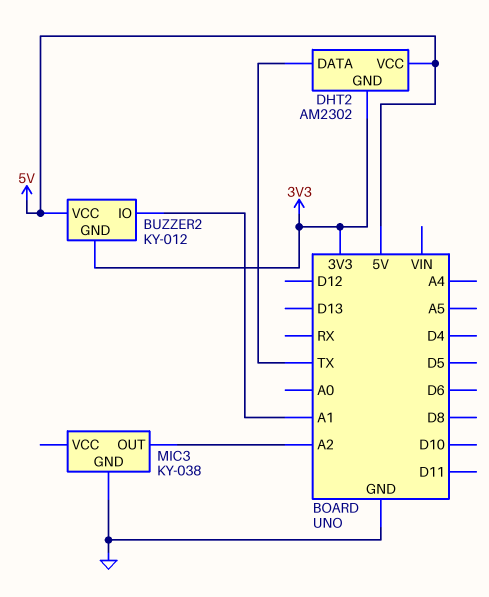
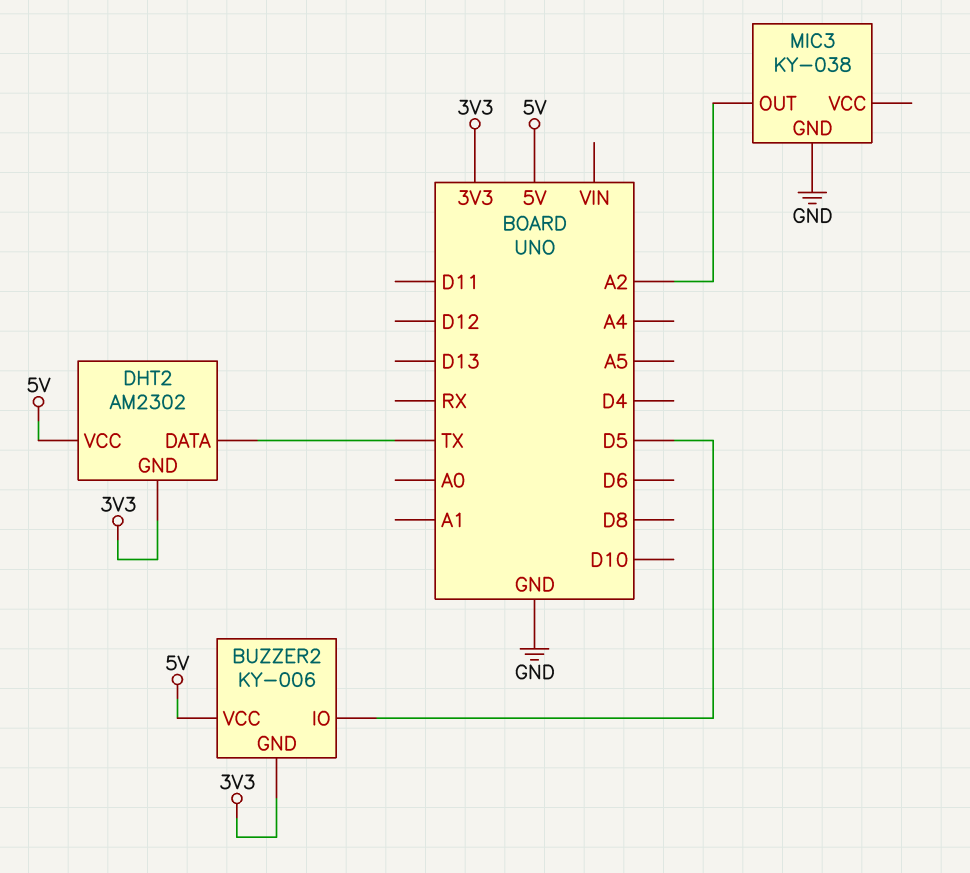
BUZZER2: KY-012 -> KY-006
BUZZER2 pin IO: A1 -> D5

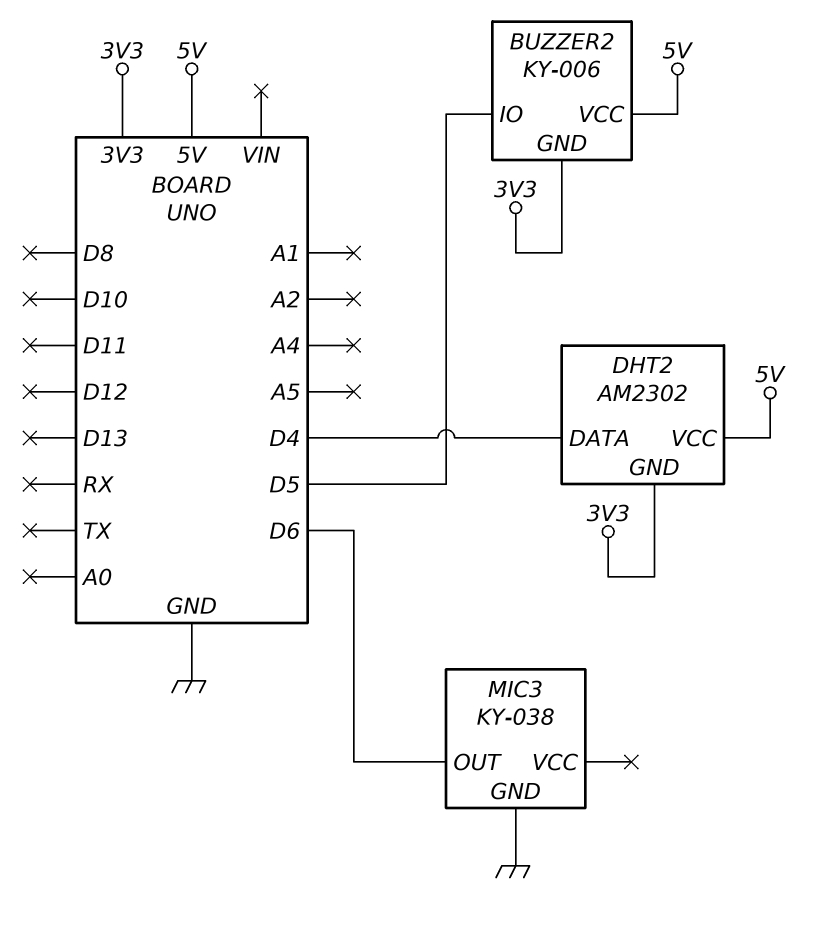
DHT2 pin DATA: TX -> D4
MIC3 pin OUT: A2 -> D6

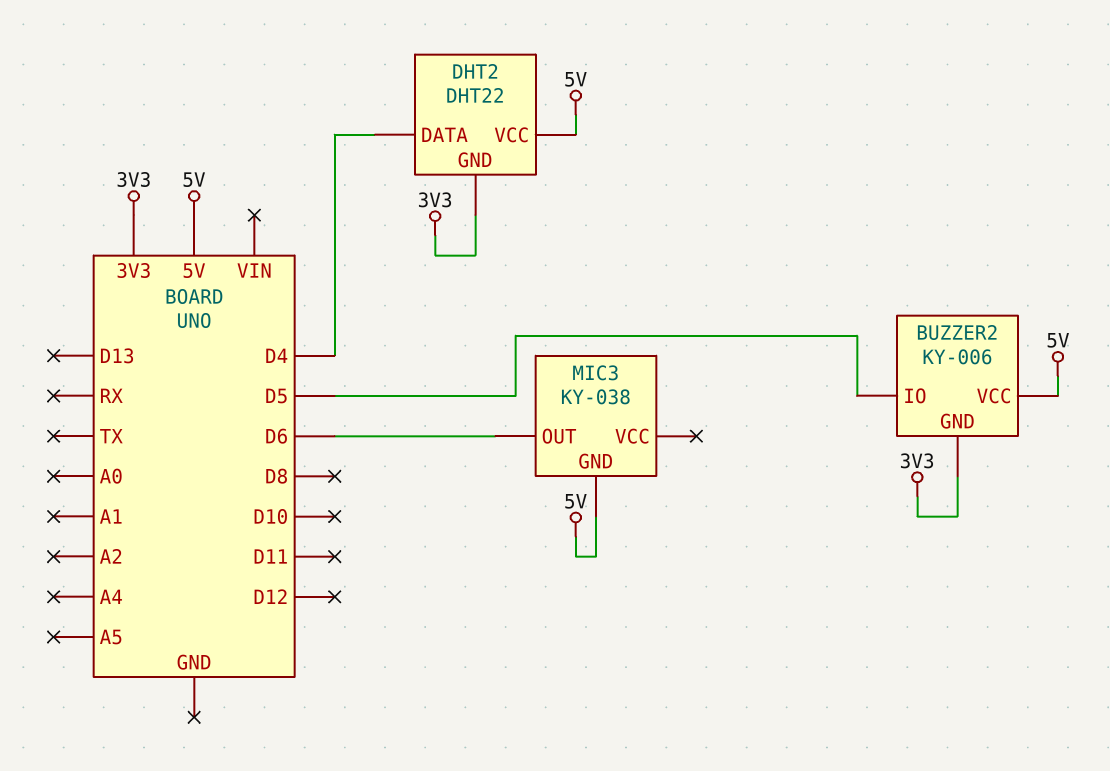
DHT2: AM2302 -> DHT22
MIC3 pin GND: GND -> 5V

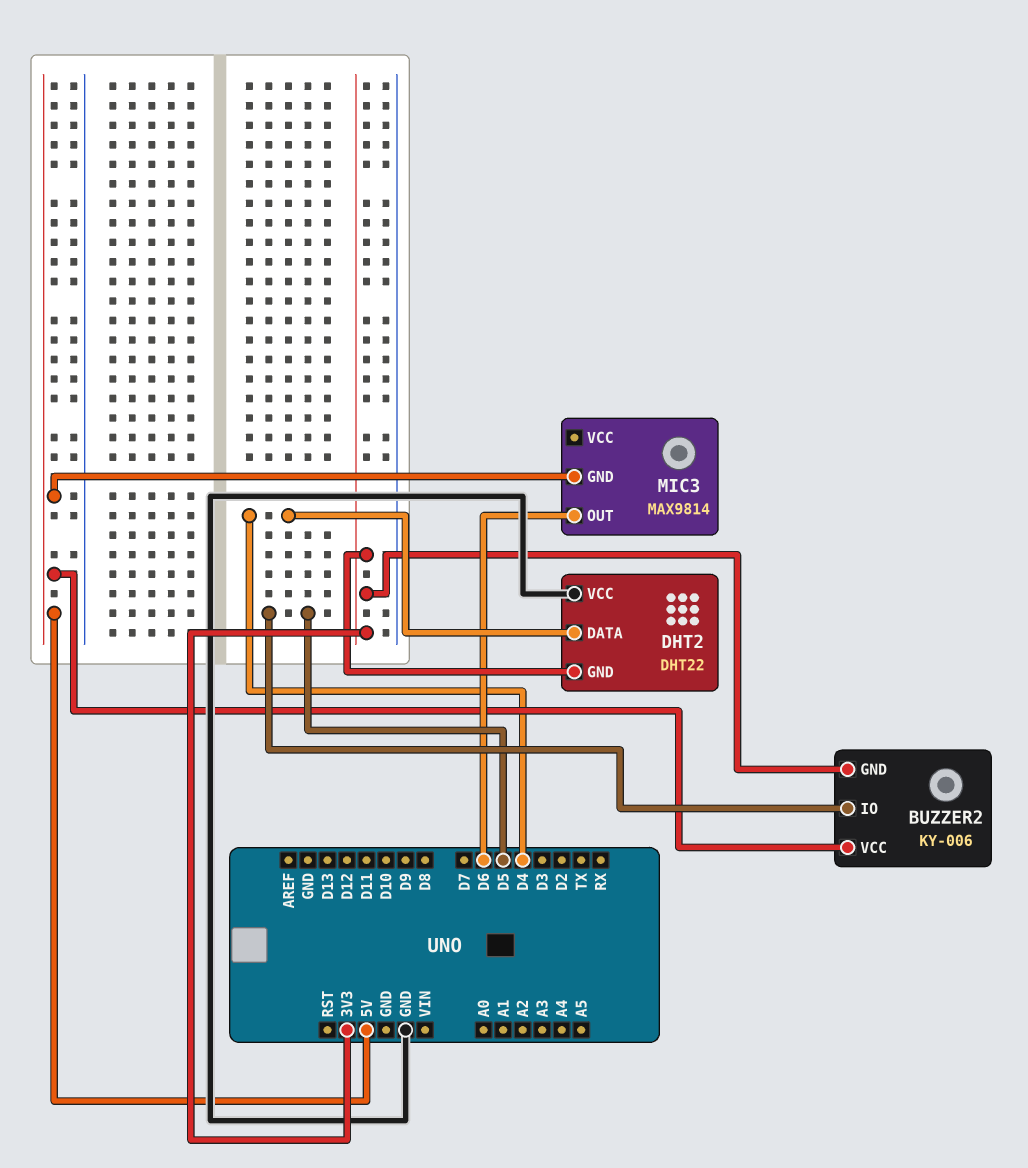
DHT2 pin VCC: 5V -> GND
MIC3: KY-038 -> MAX9814

